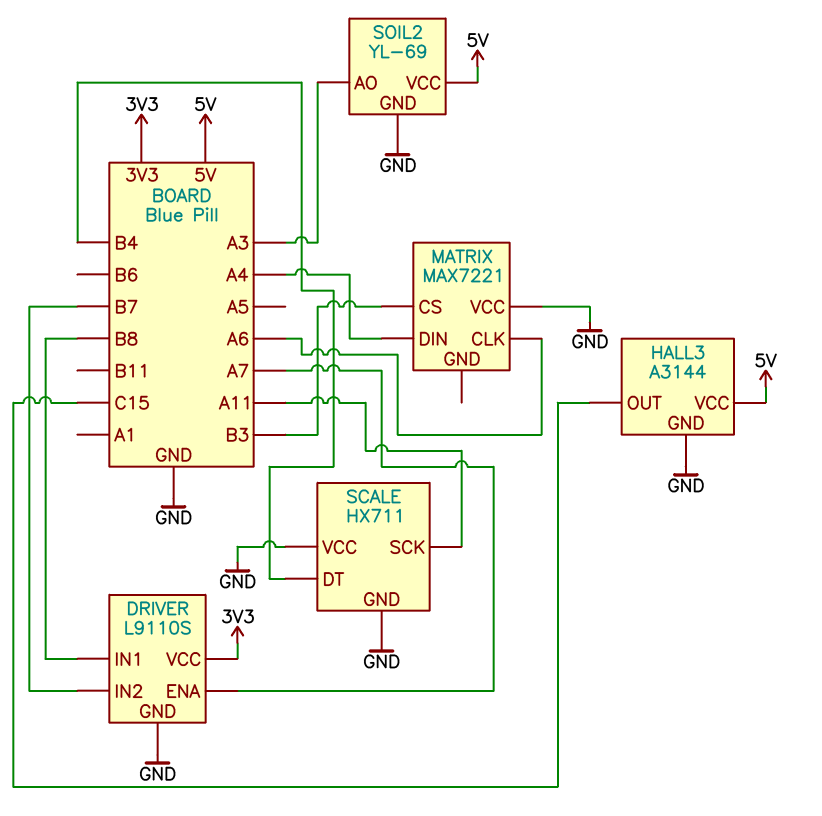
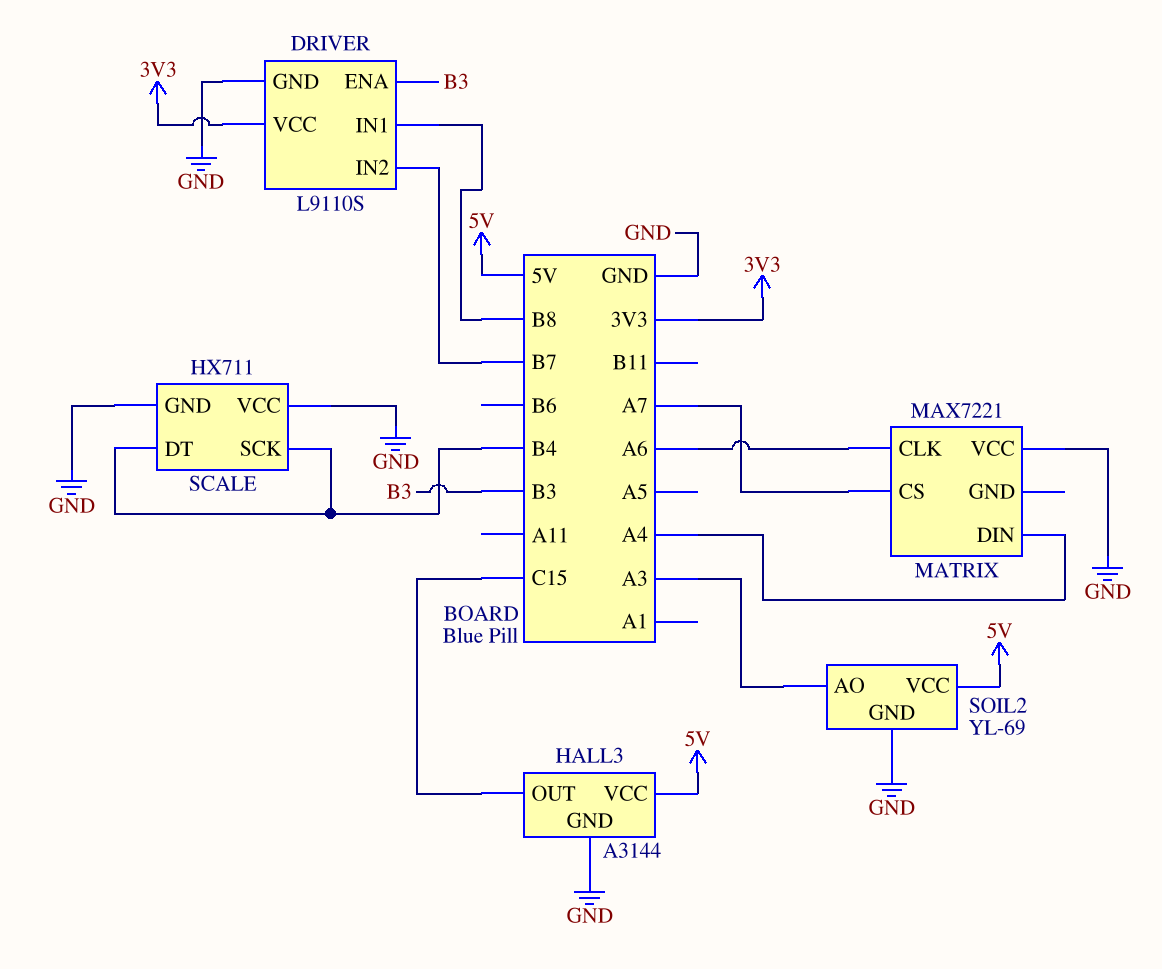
DRIVER pin ENA: A7 -> B3
MATRIX pin CS: B3 -> A7
SCALE pin SCK: A11 -> B4

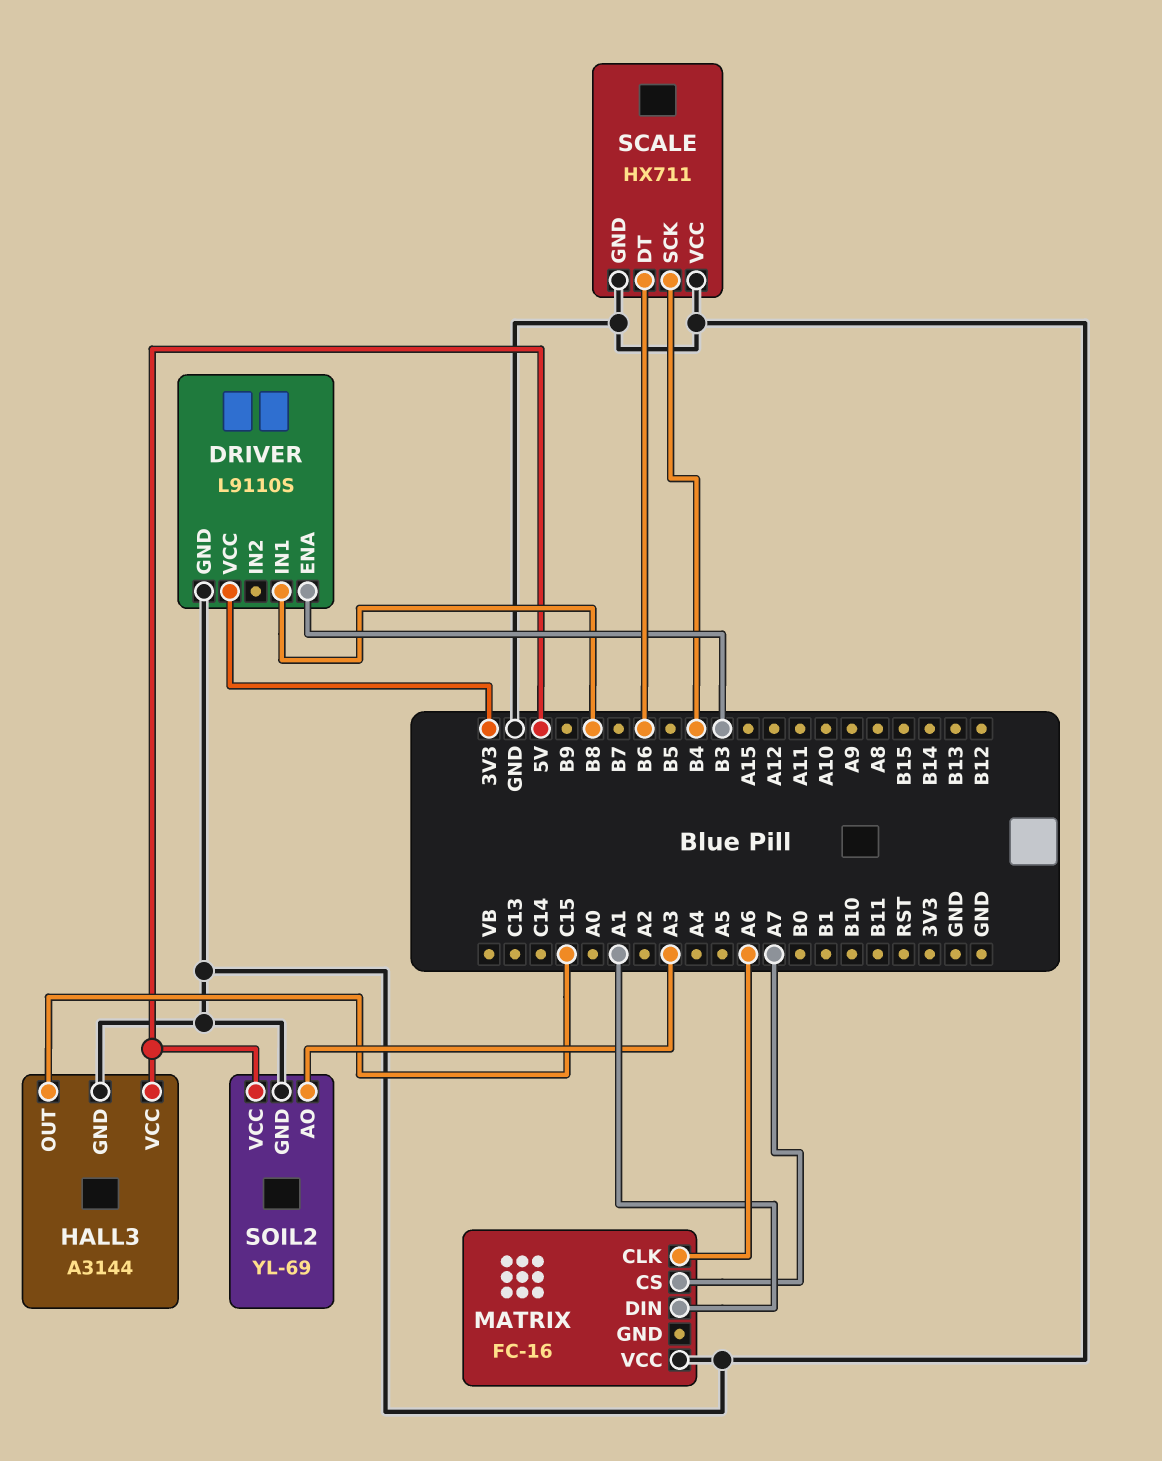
DRIVER pin IN2: B7 -> none
MATRIX: MAX7221 -> FC-16
MATRIX pin DIN: A4 -> A1
SCALE pin DT: B4 -> B6

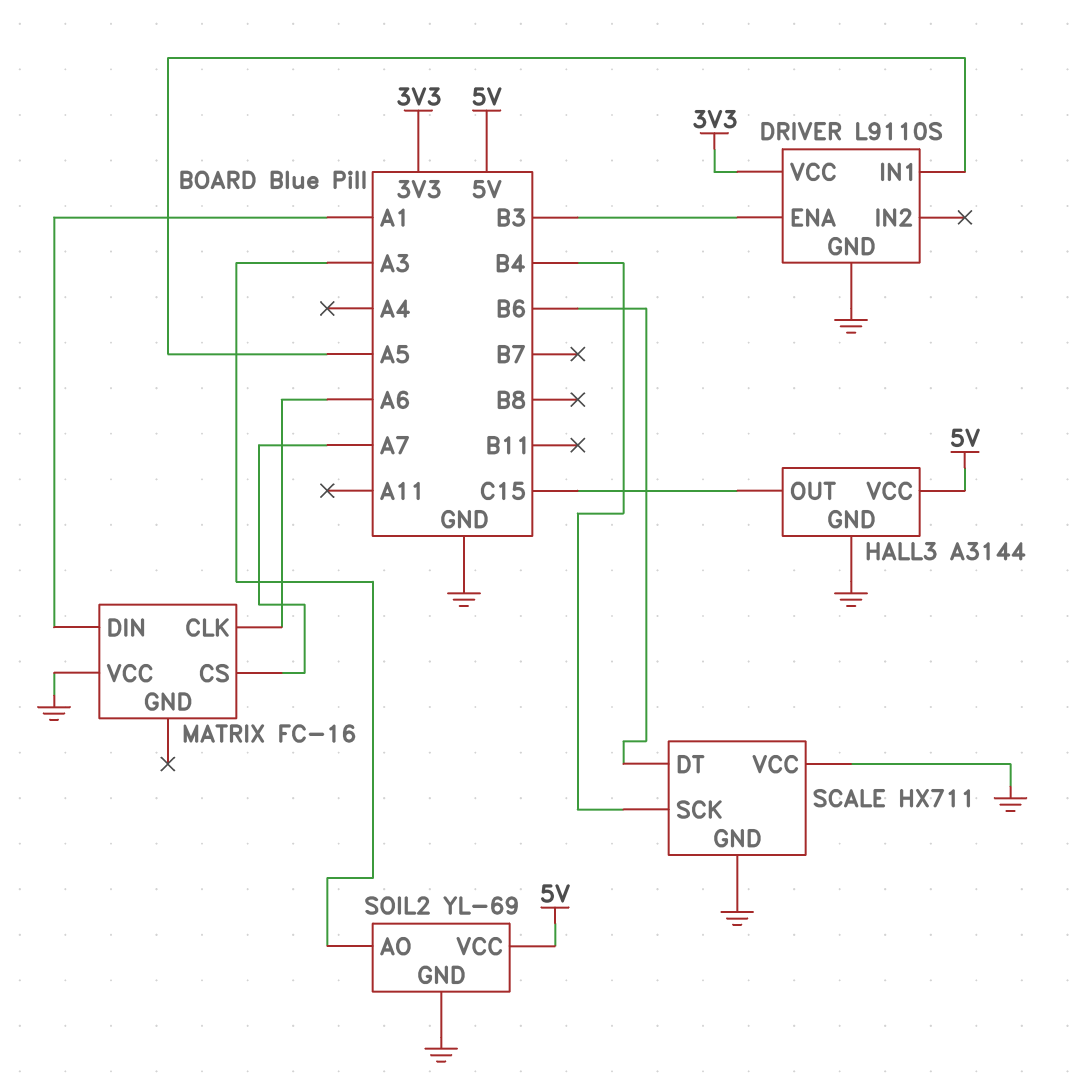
DRIVER pin IN1: B8 -> A5

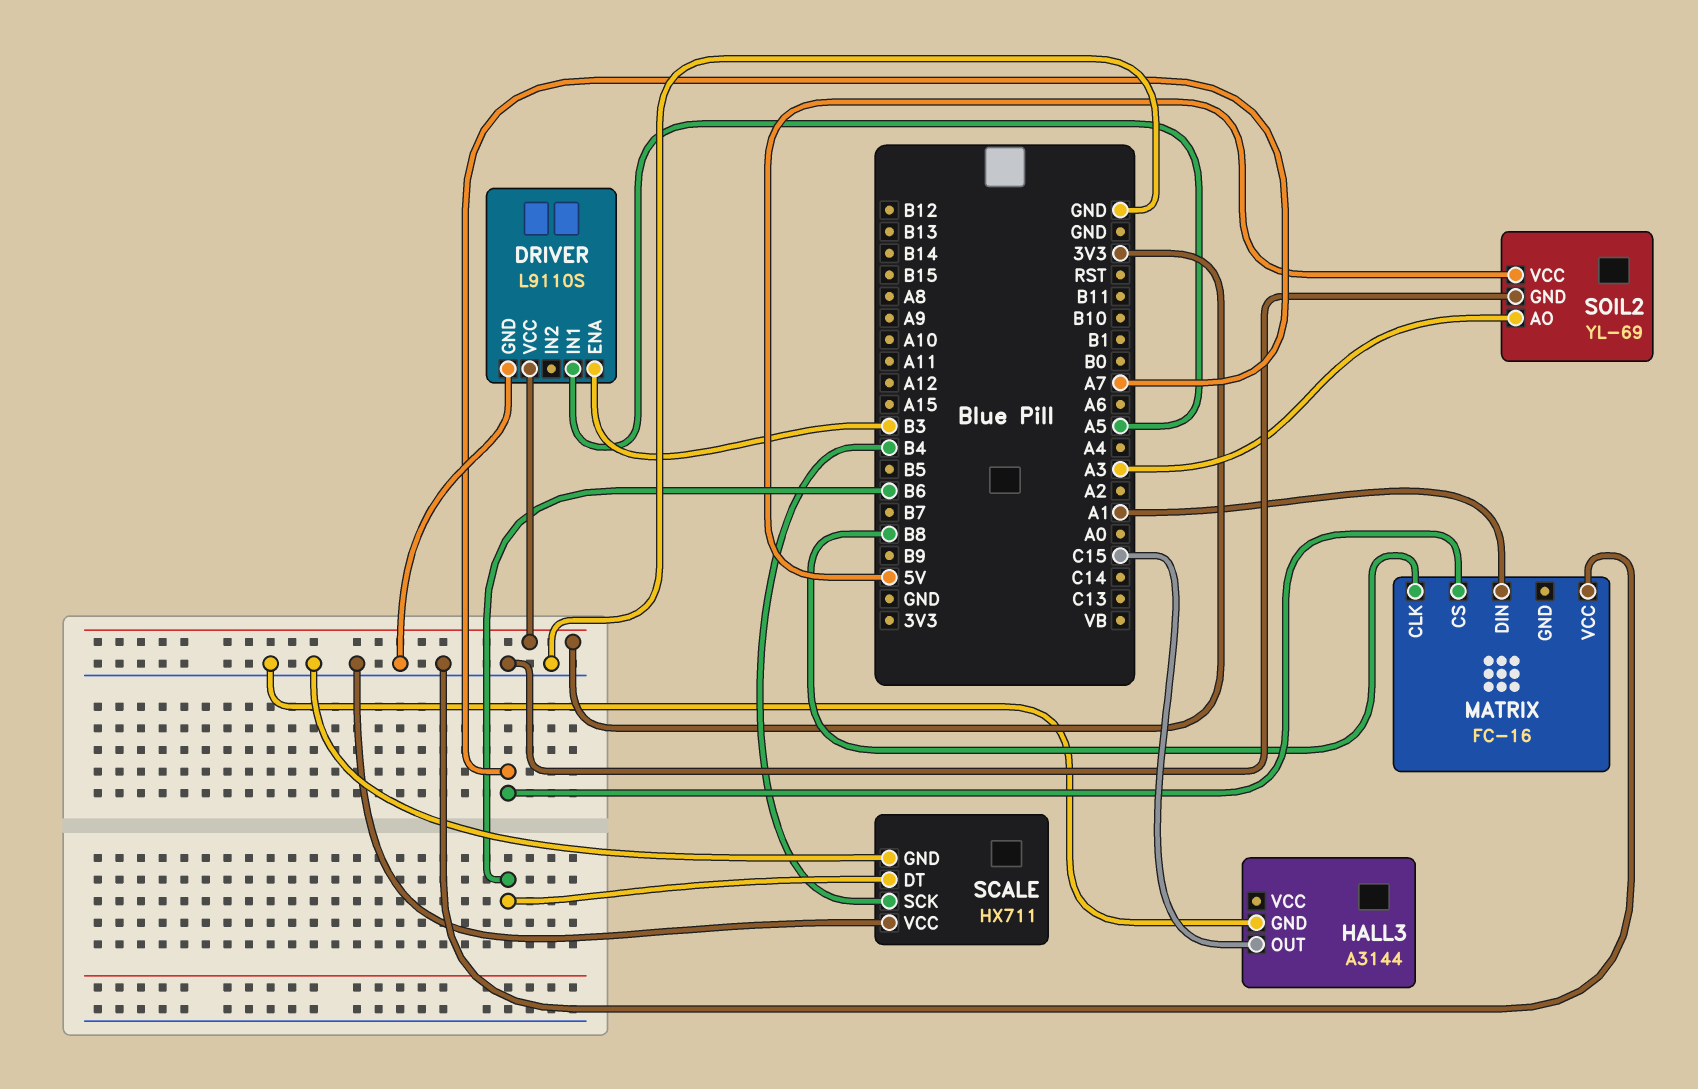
HALL3 pin VCC: 5V -> none
MATRIX pin CLK: A6 -> B8

